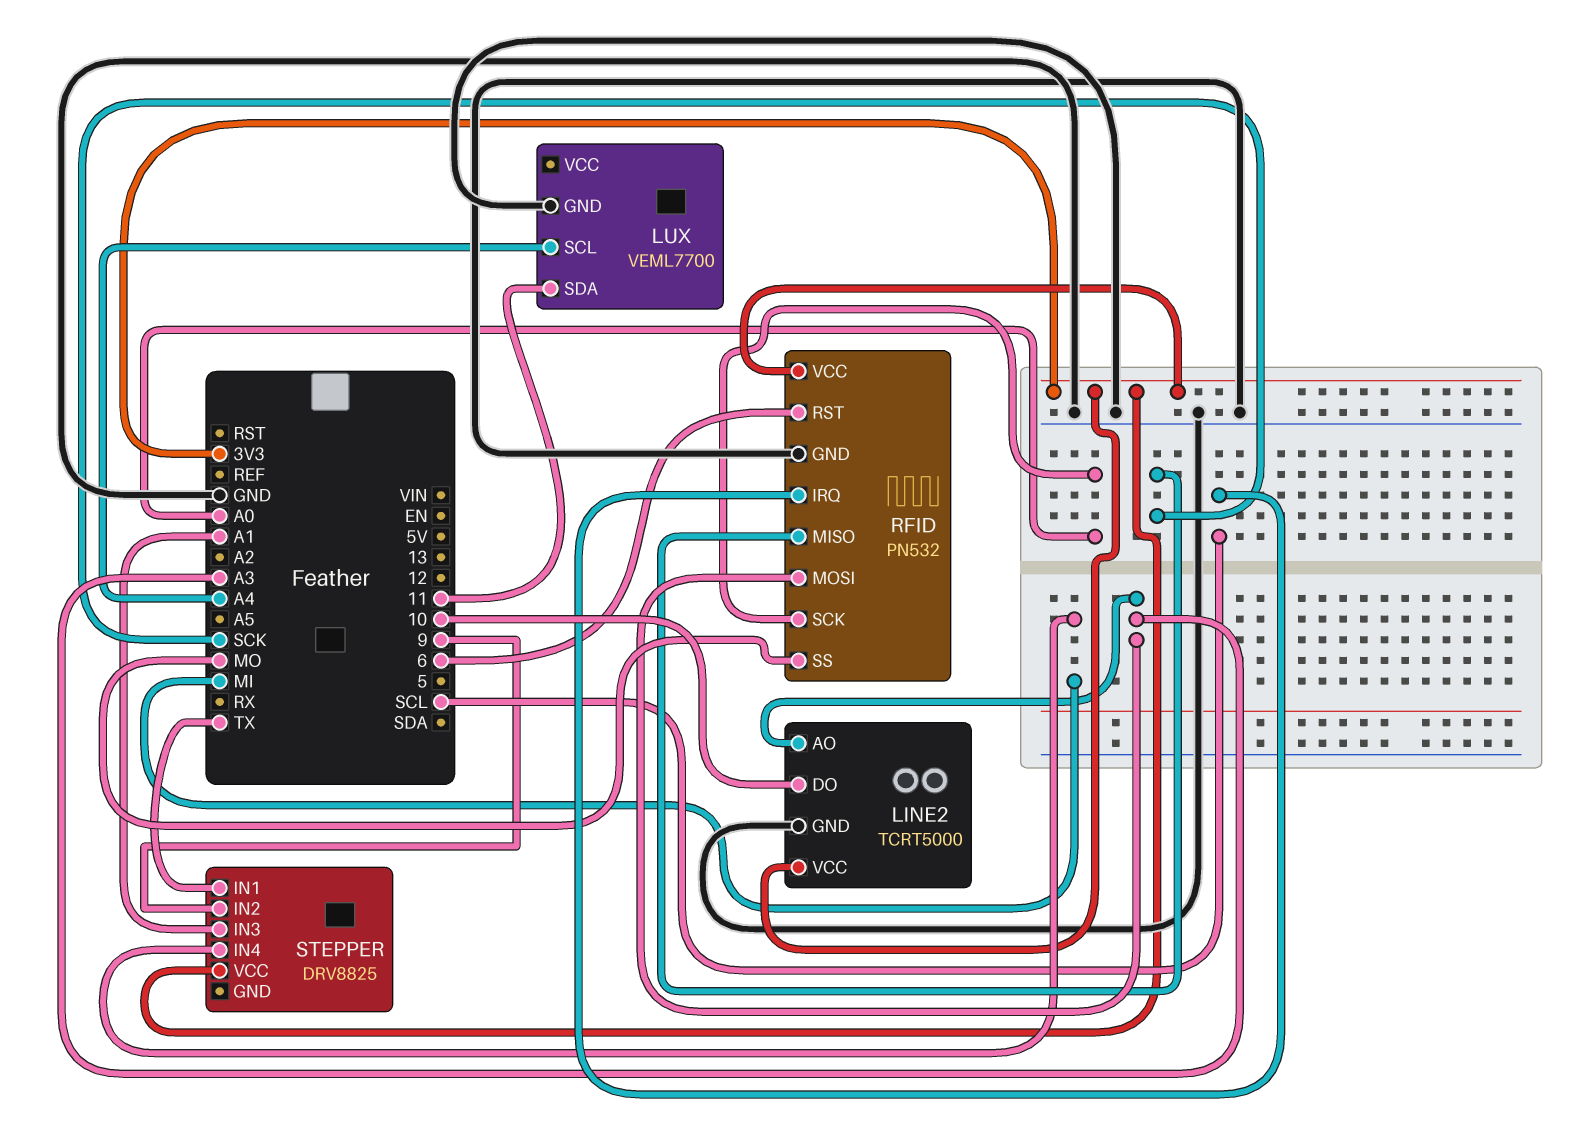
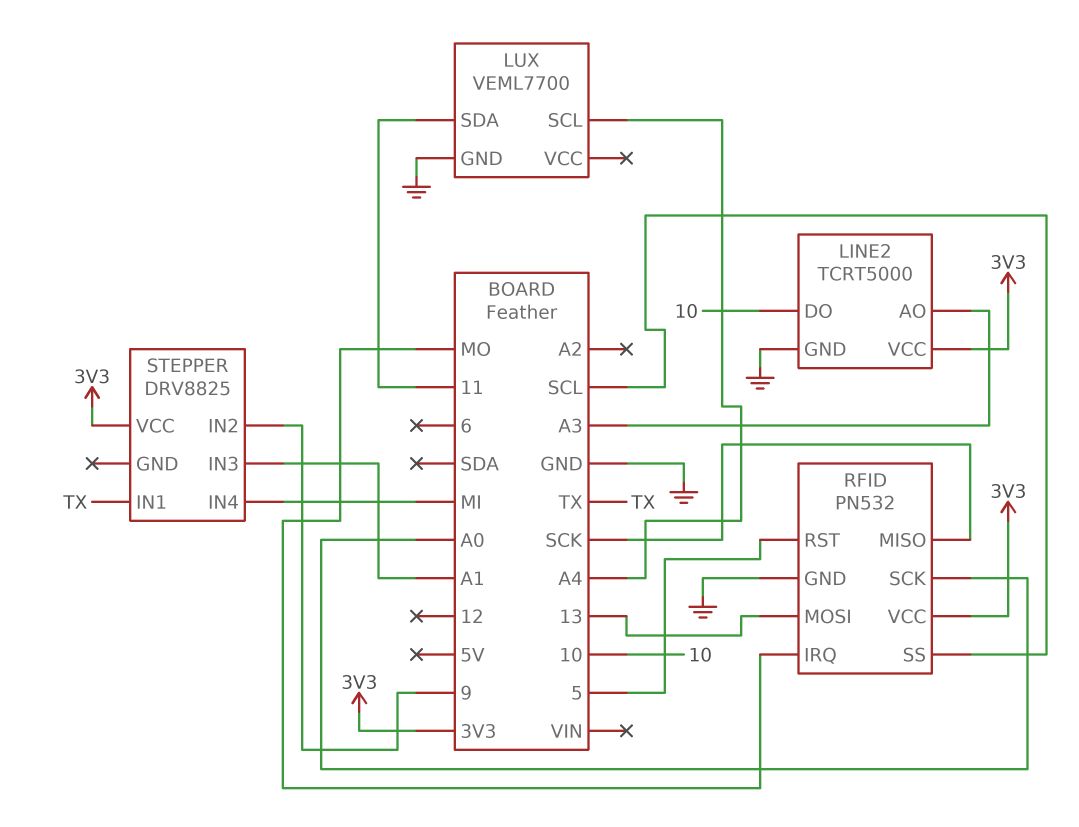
RFID pin IRQ: SCL -> MO
RFID pin MOSI: A3 -> 13
RFID pin RST: 6 -> 5
RFID pin SS: MO -> SCL

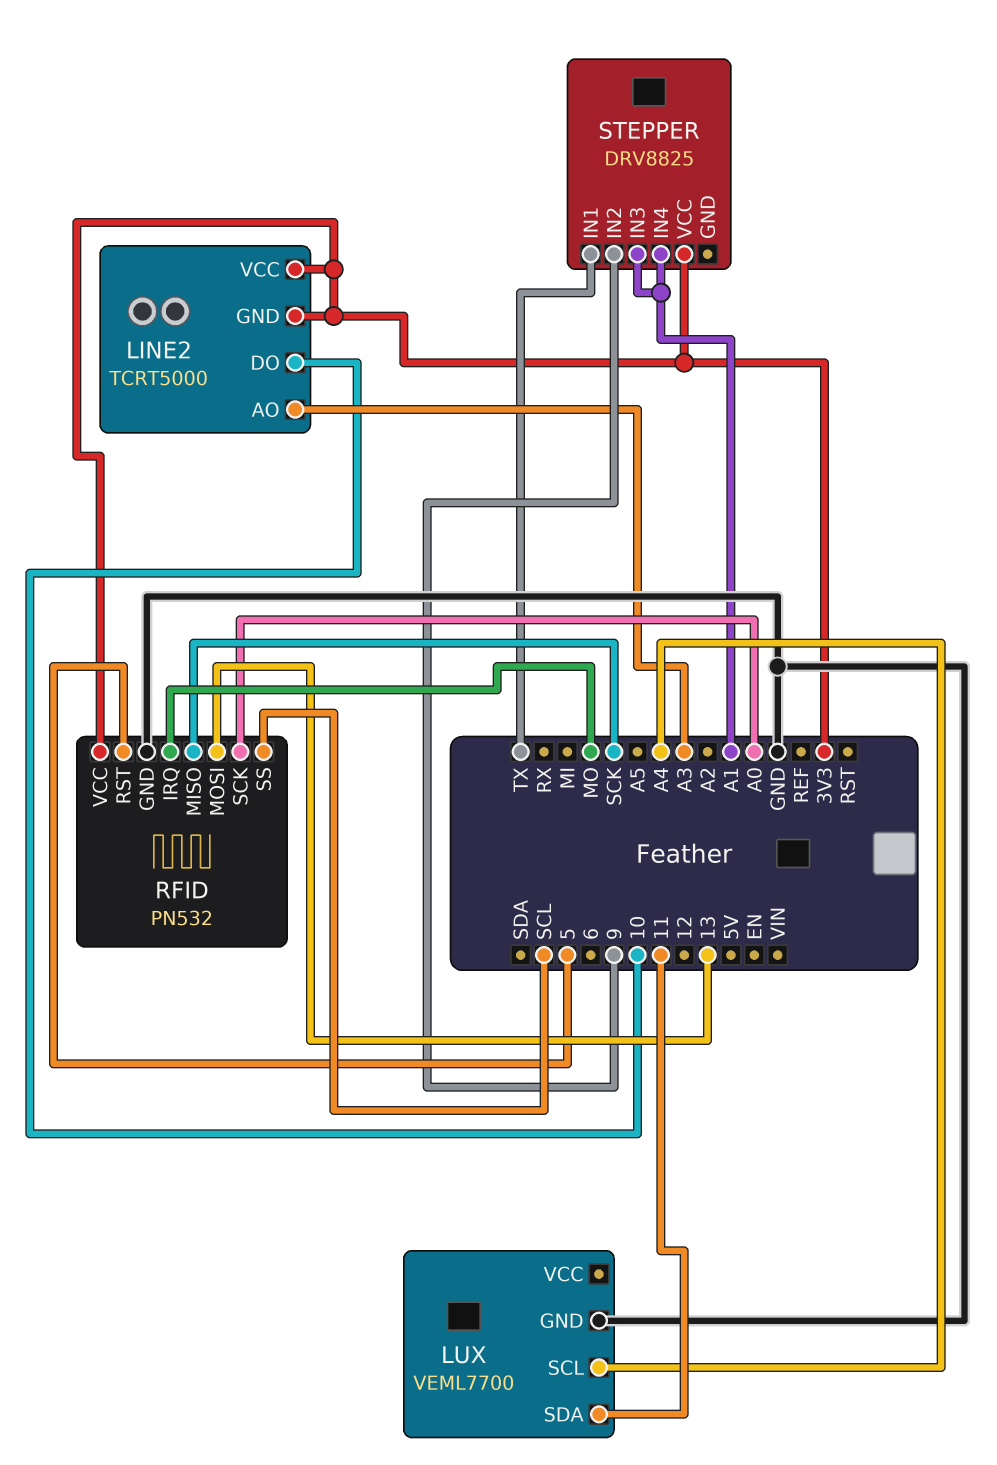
LINE2 pin GND: GND -> 3V3
STEPPER pin IN4: MI -> A1

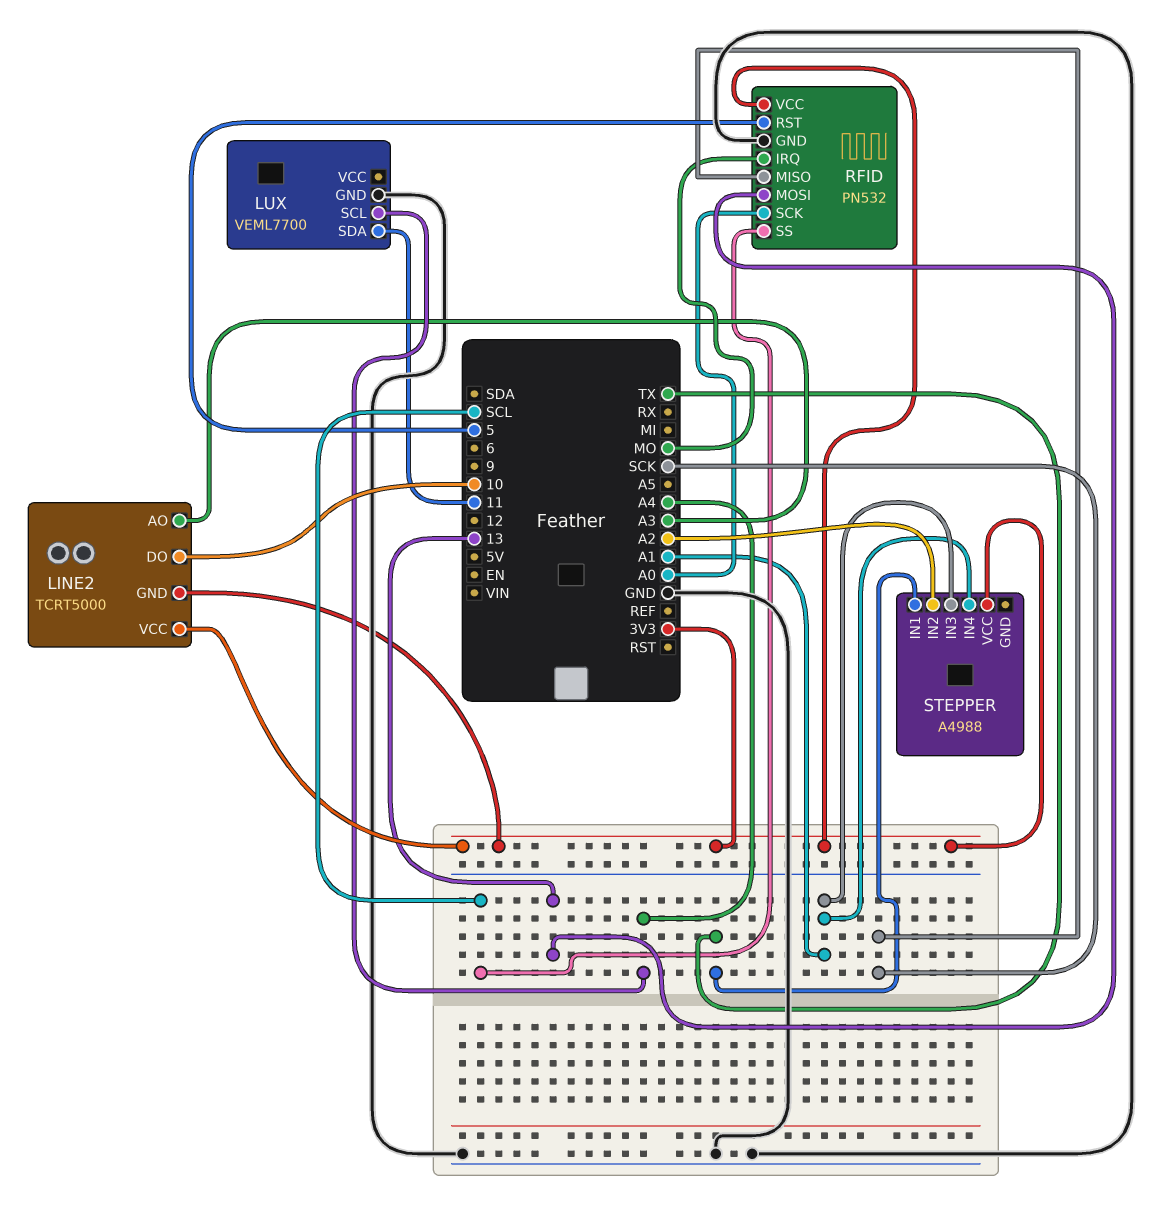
STEPPER: DRV8825 -> A4988
STEPPER pin IN2: 9 -> A2

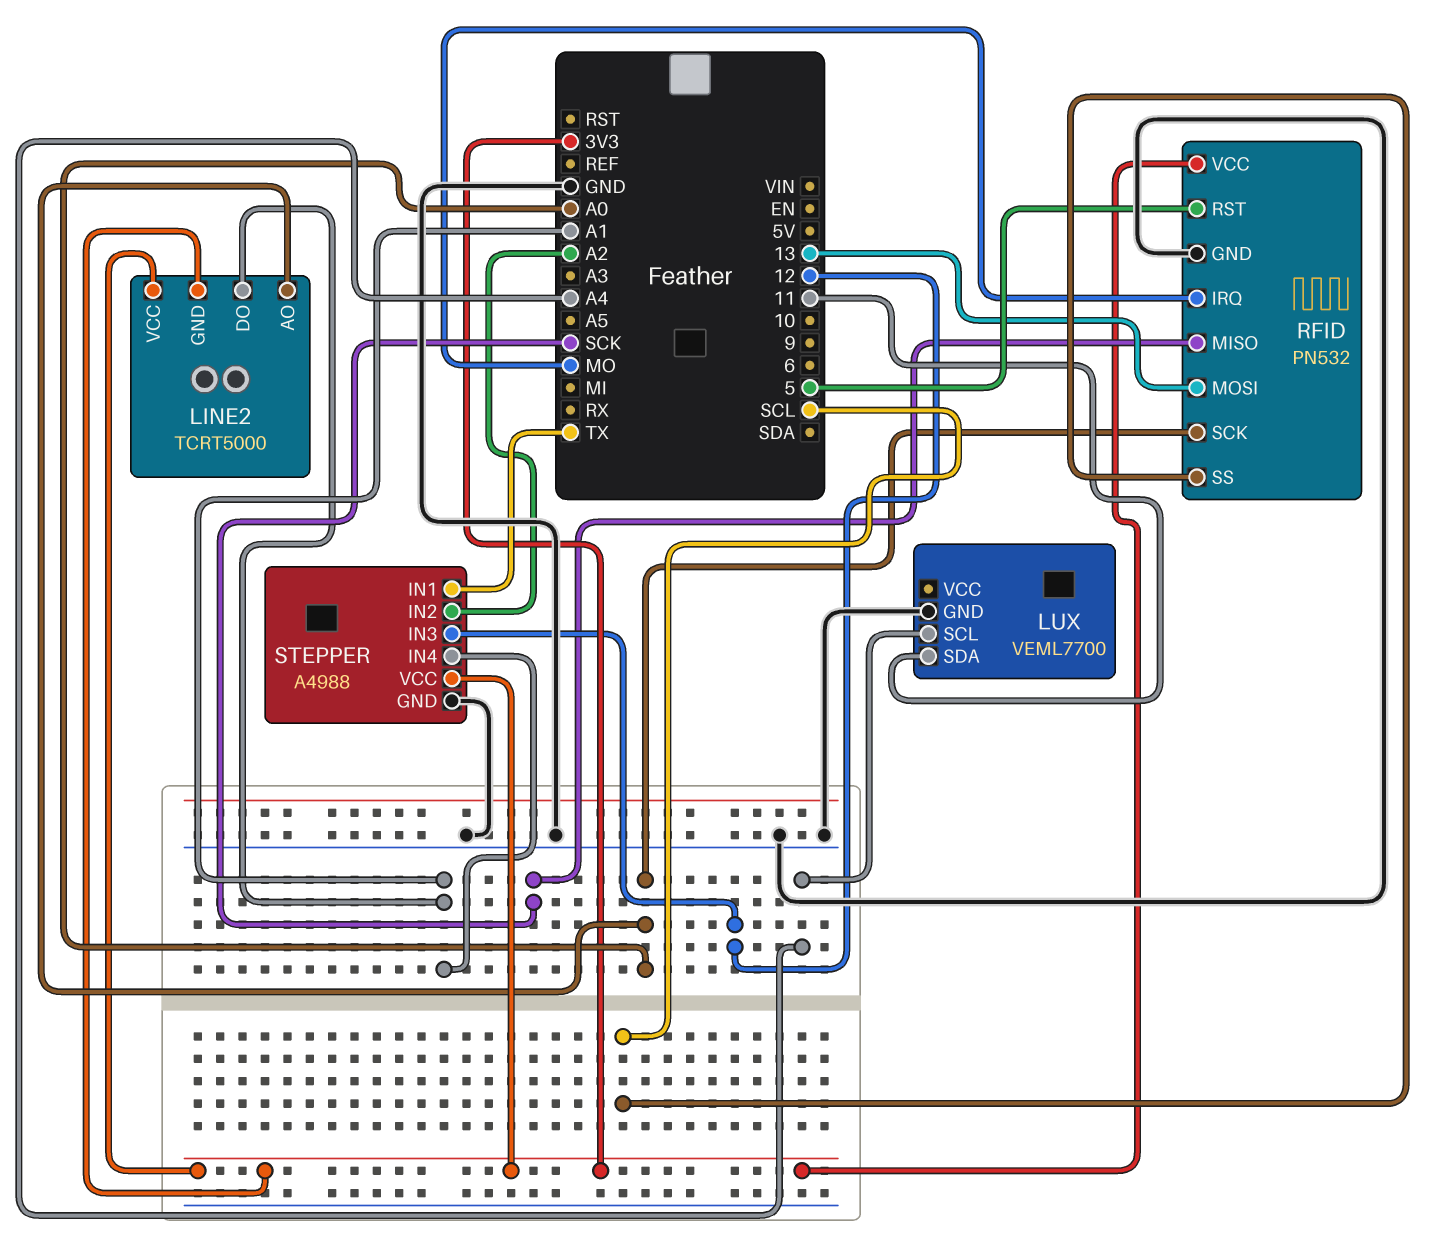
LINE2 pin AO: A3 -> A0
LINE2 pin DO: 10 -> A1
STEPPER pin GND: none -> GND
STEPPER pin IN3: A1 -> 12

